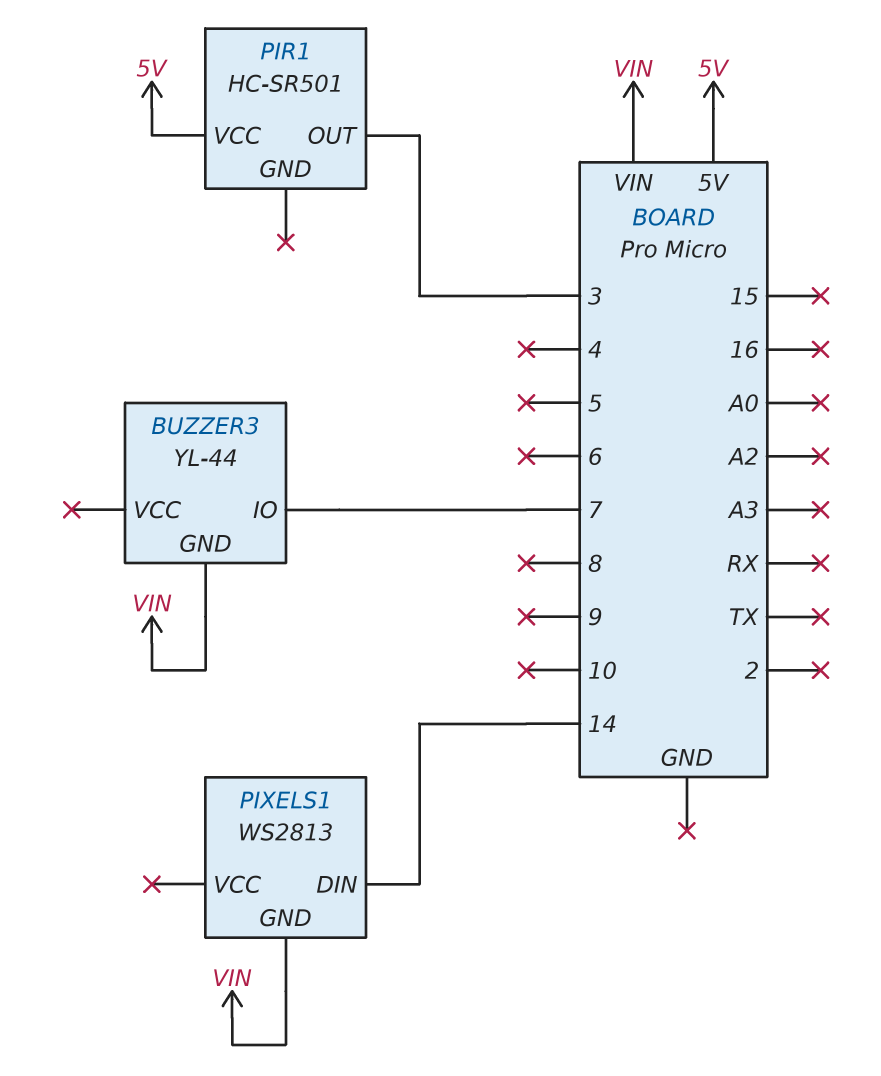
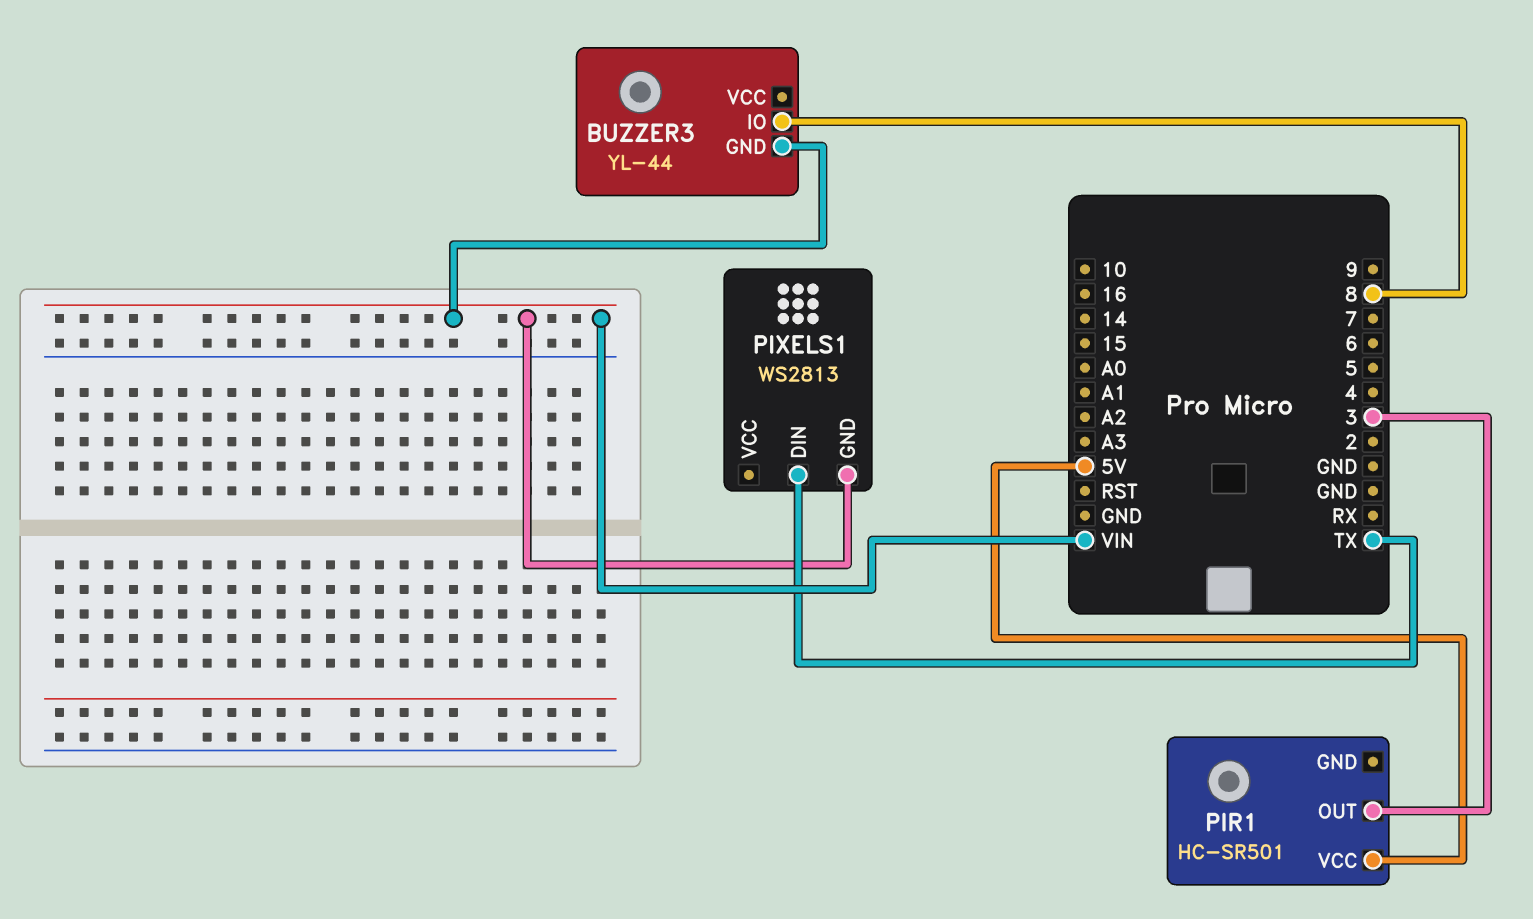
BUZZER3 pin IO: 7 -> 8
PIXELS1 pin DIN: 14 -> TX

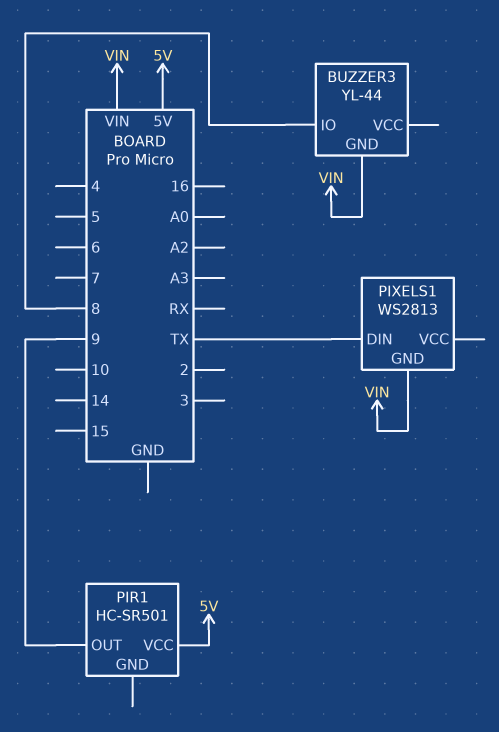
PIR1 pin OUT: 3 -> 9

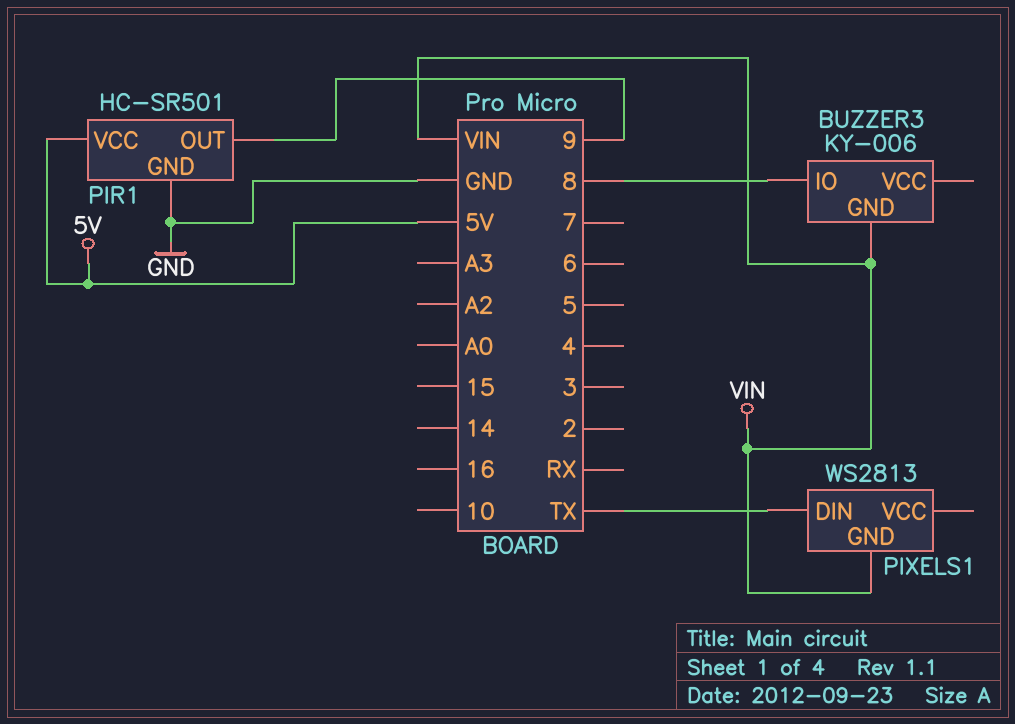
BUZZER3: YL-44 -> KY-006
PIR1 pin GND: none -> GND

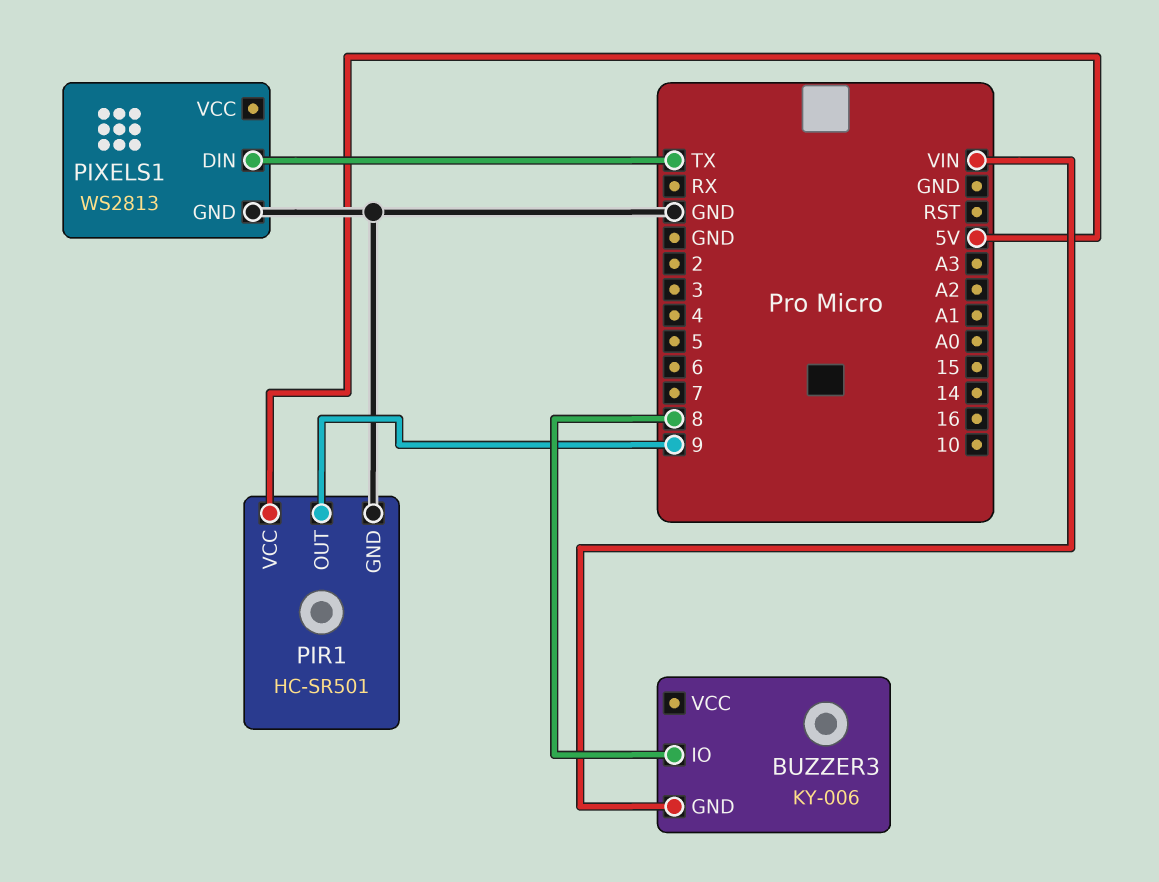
PIXELS1 pin GND: VIN -> GND

